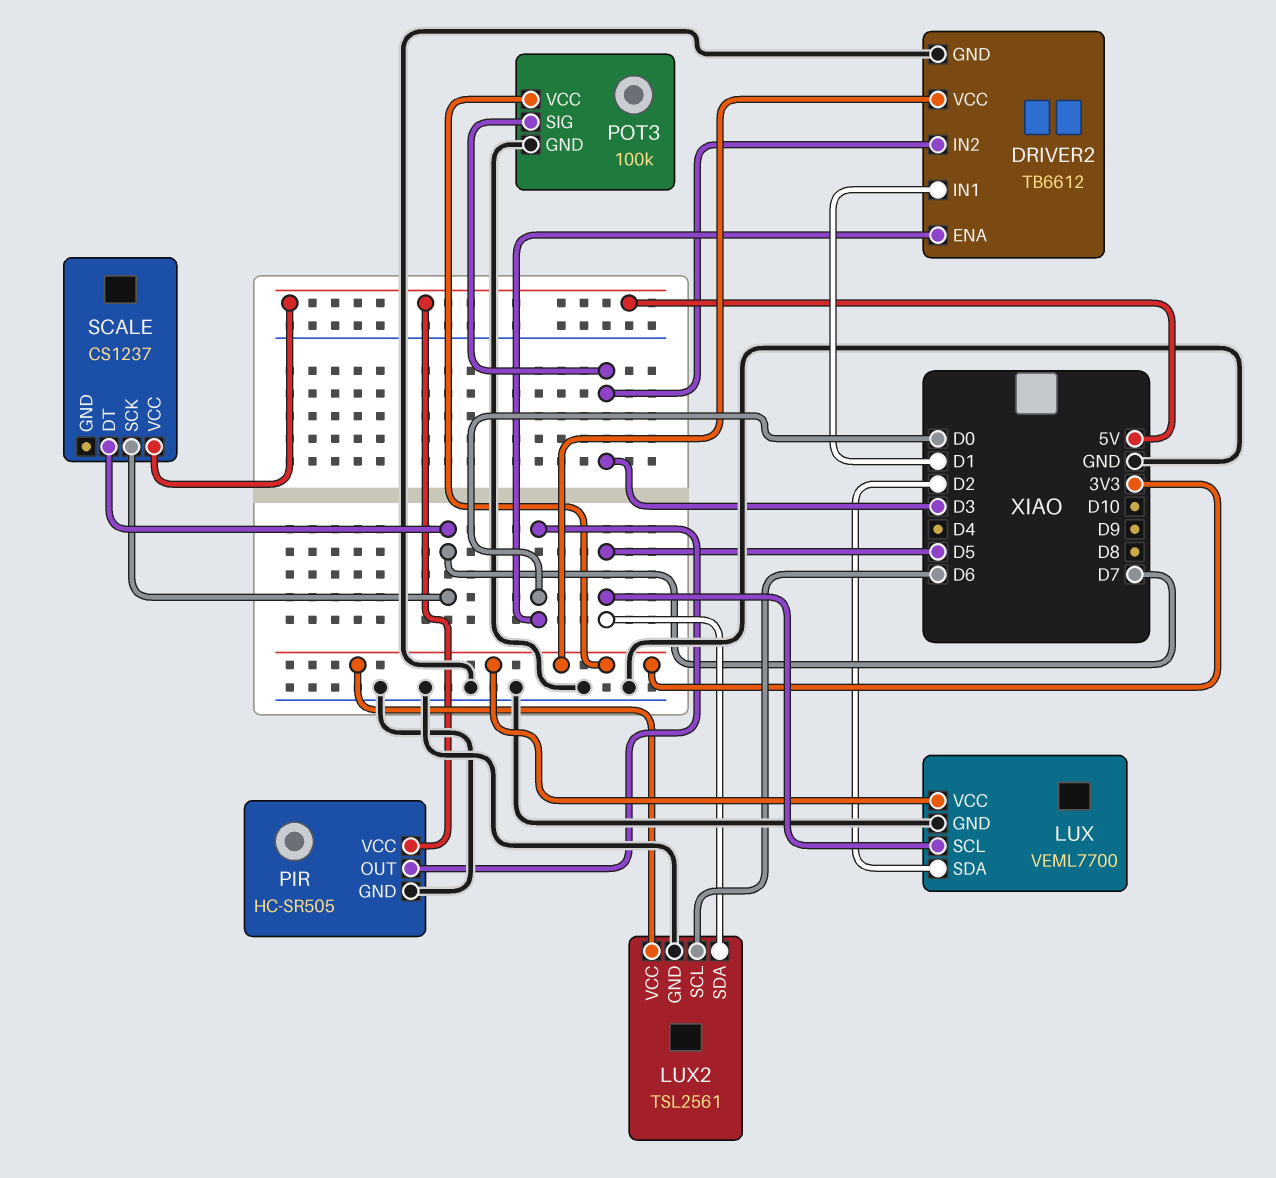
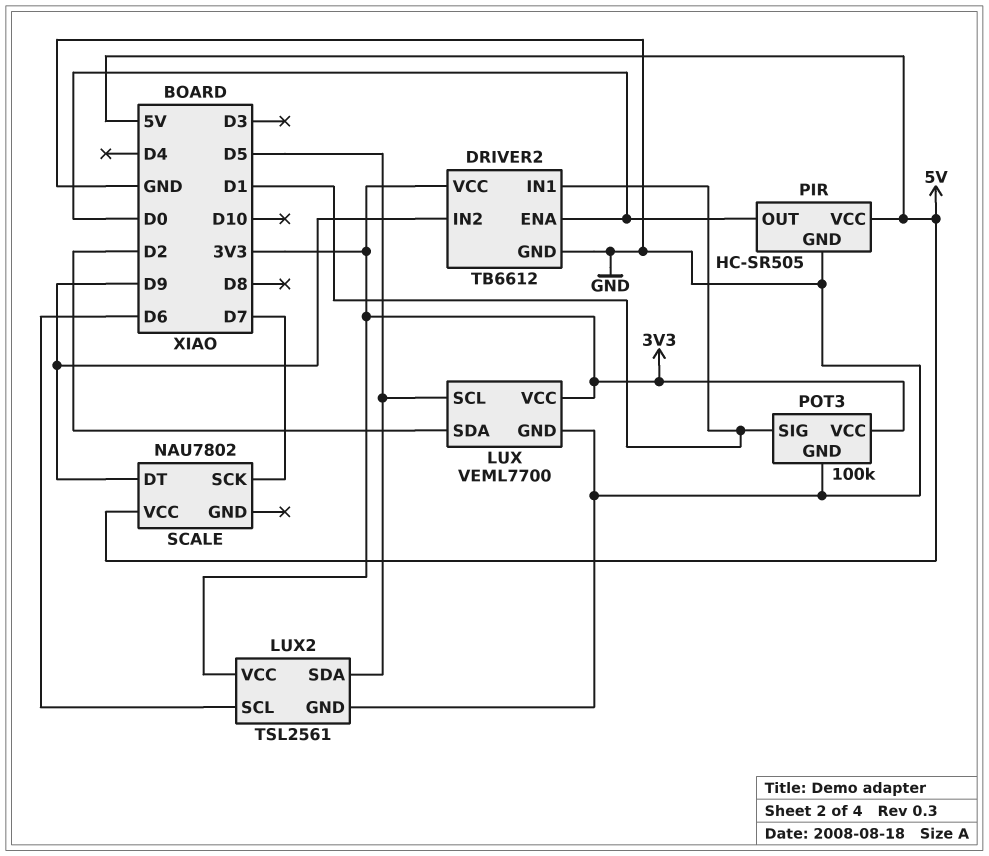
DRIVER2 pin IN2: D3 -> D9
POT3 pin SIG: D3 -> D1
SCALE: CS1237 -> NAU7802
SCALE pin DT: D7 -> D9

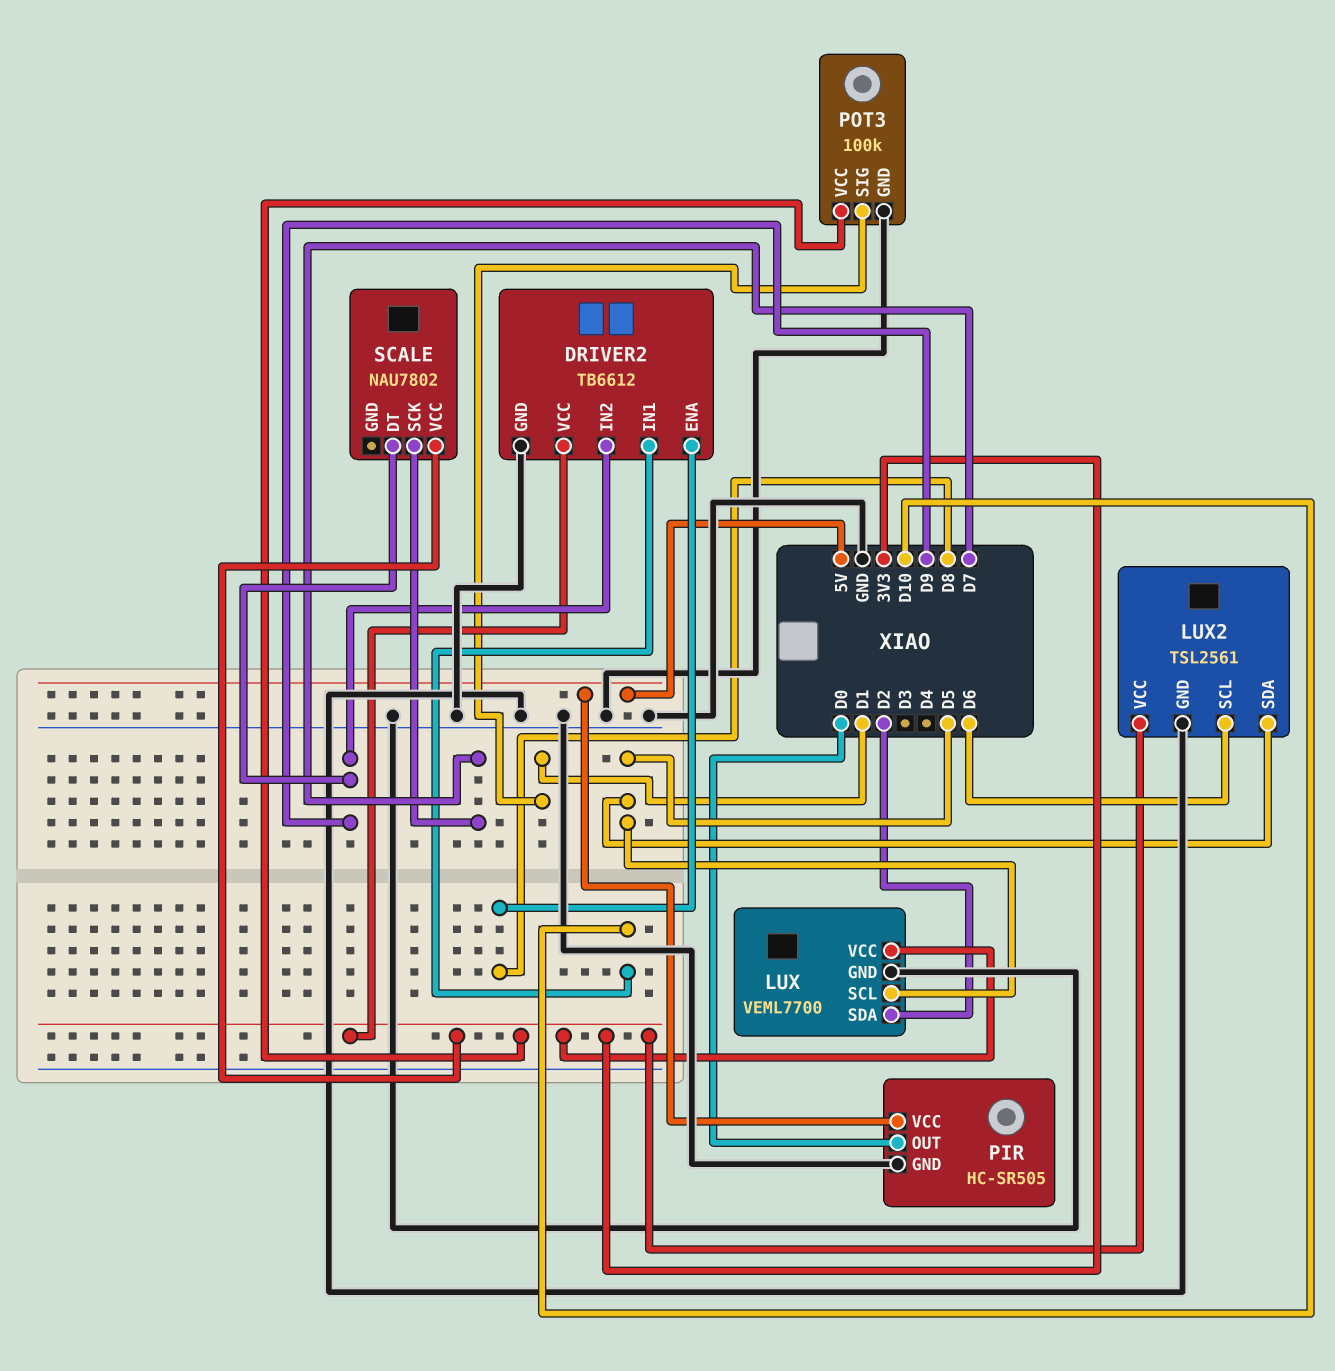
DRIVER2 pin ENA: D0 -> D8
DRIVER2 pin IN1: D1 -> D10
SCALE pin VCC: 5V -> 3V3

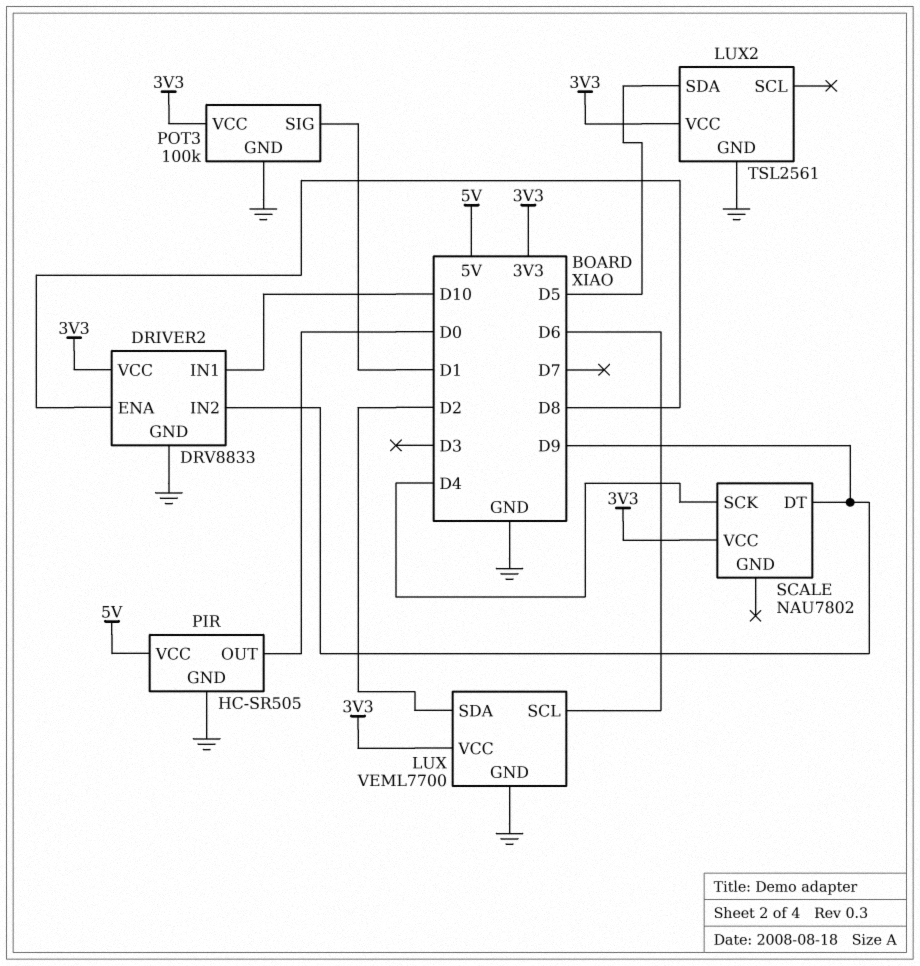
DRIVER2: TB6612 -> DRV8833
LUX pin SCL: D5 -> D6
LUX2 pin SCL: D6 -> none
SCALE pin SCK: D7 -> D4

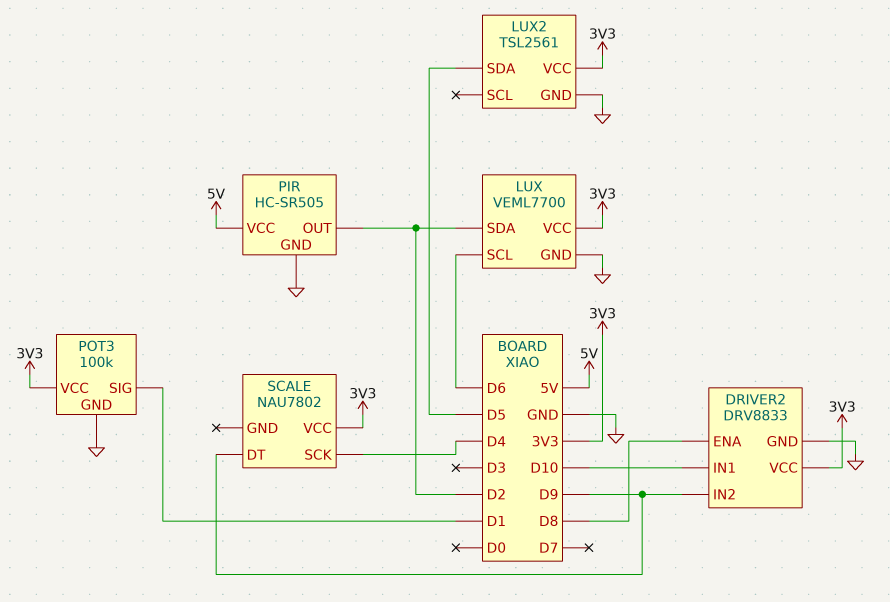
PIR pin OUT: D0 -> D2

